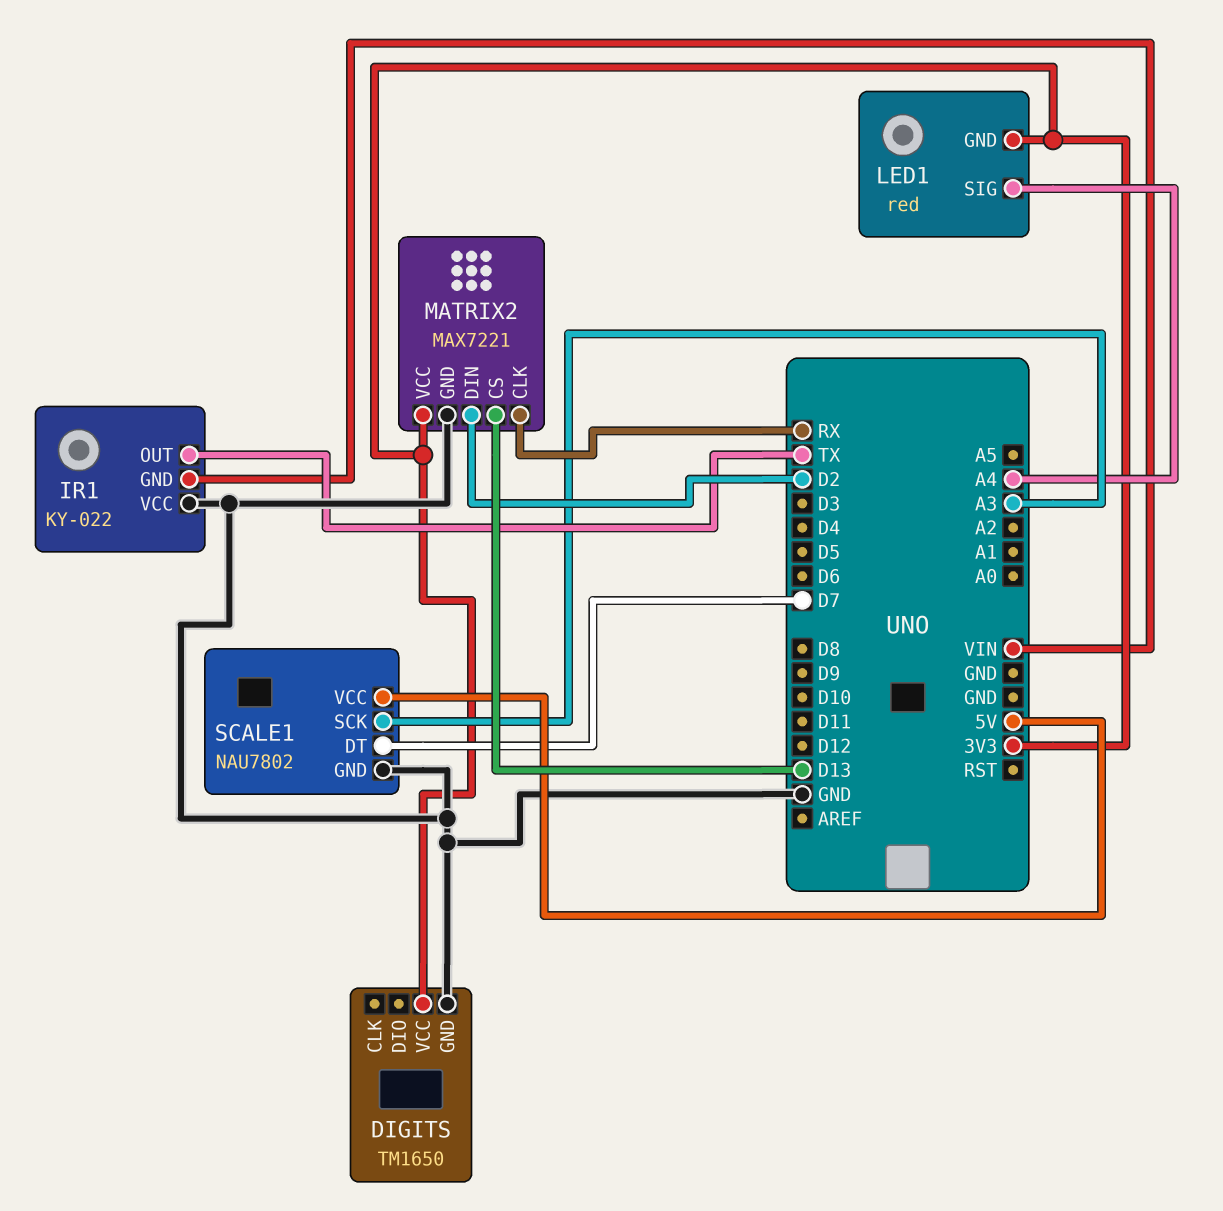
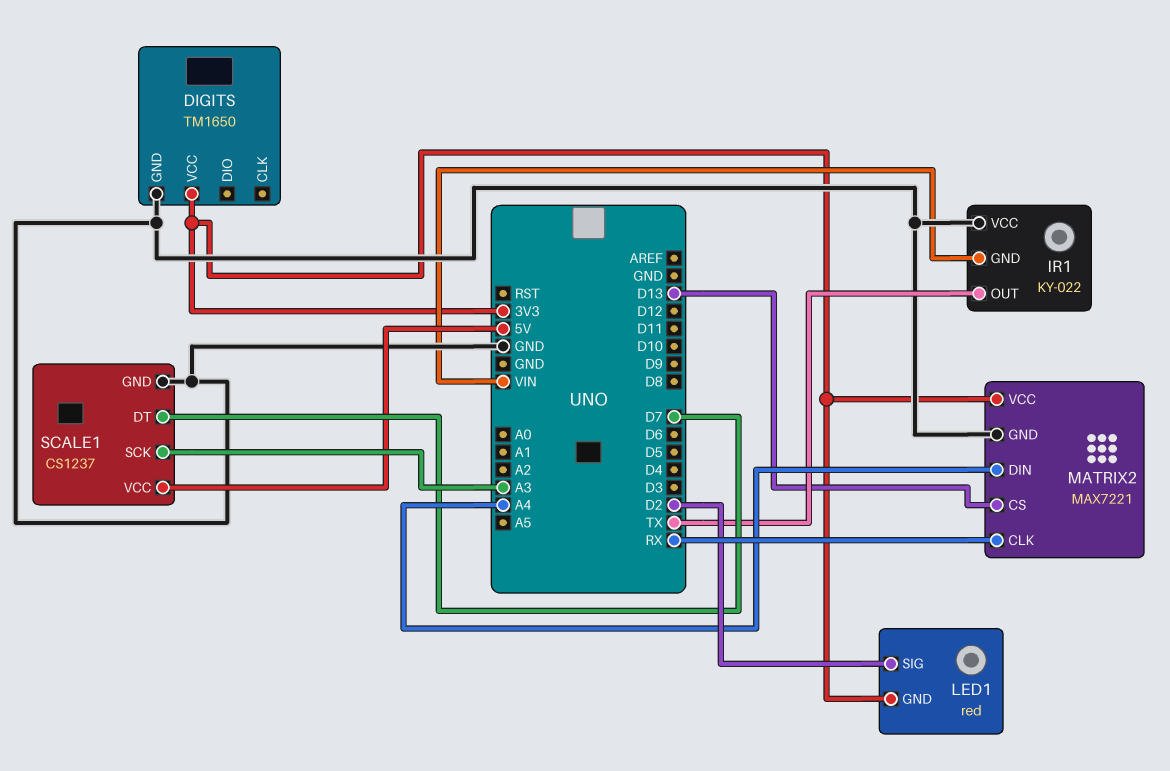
LED1 pin SIG: A4 -> D2
MATRIX2 pin DIN: D2 -> A4
SCALE1: NAU7802 -> CS1237

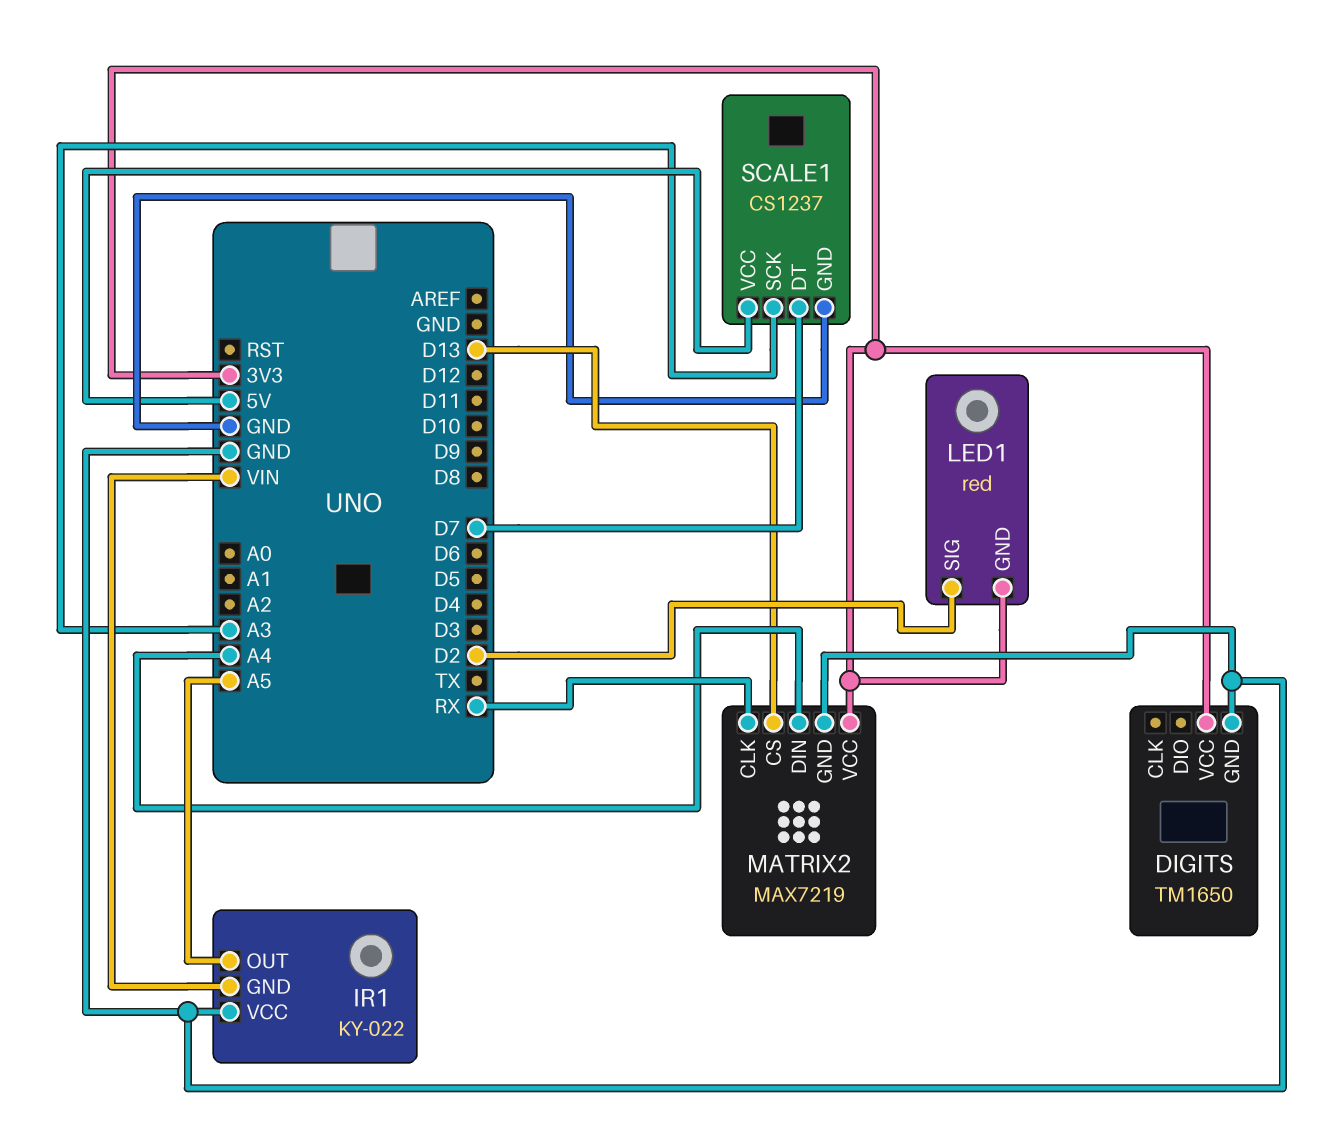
IR1 pin OUT: TX -> A5
MATRIX2: MAX7221 -> MAX7219

